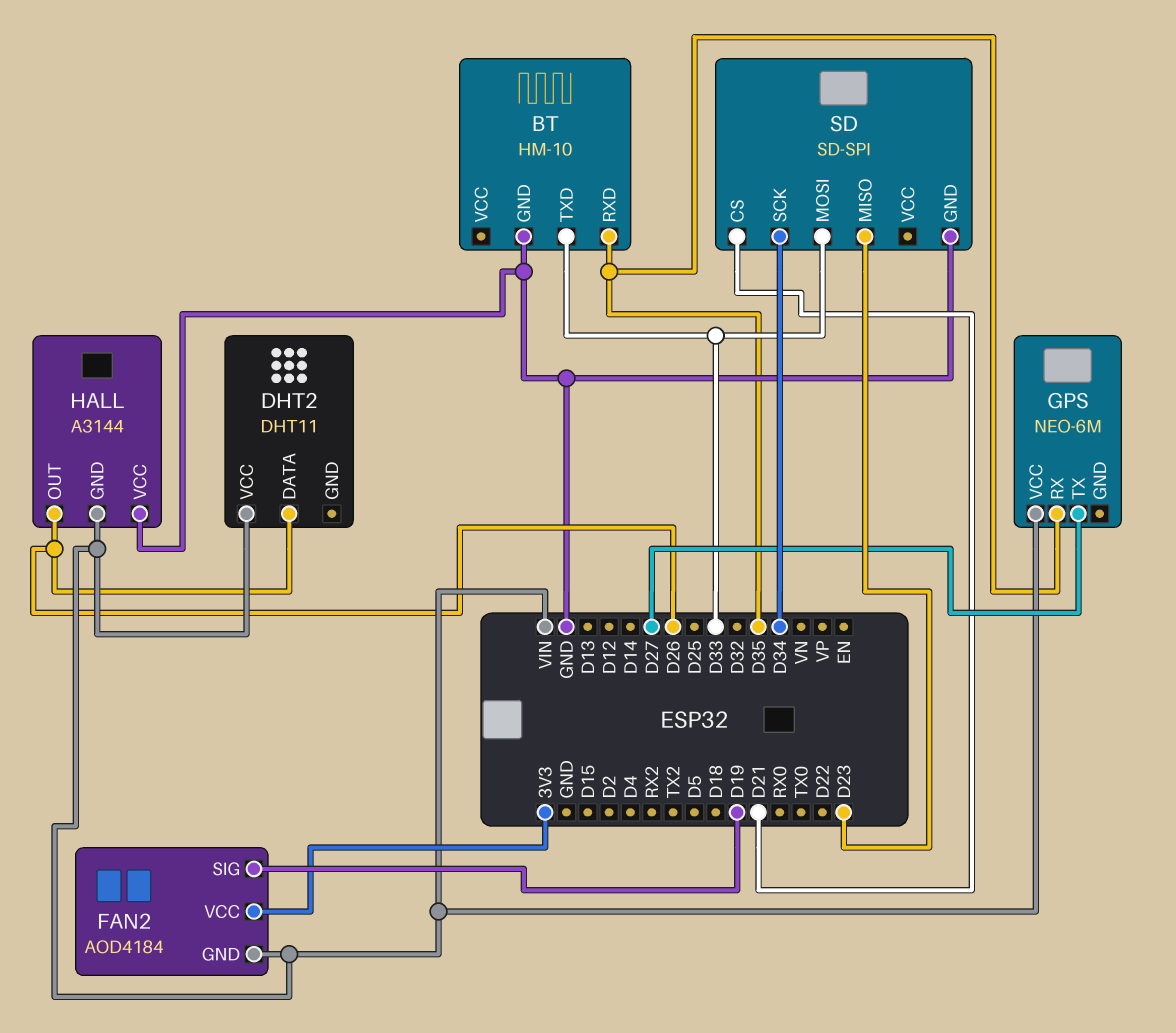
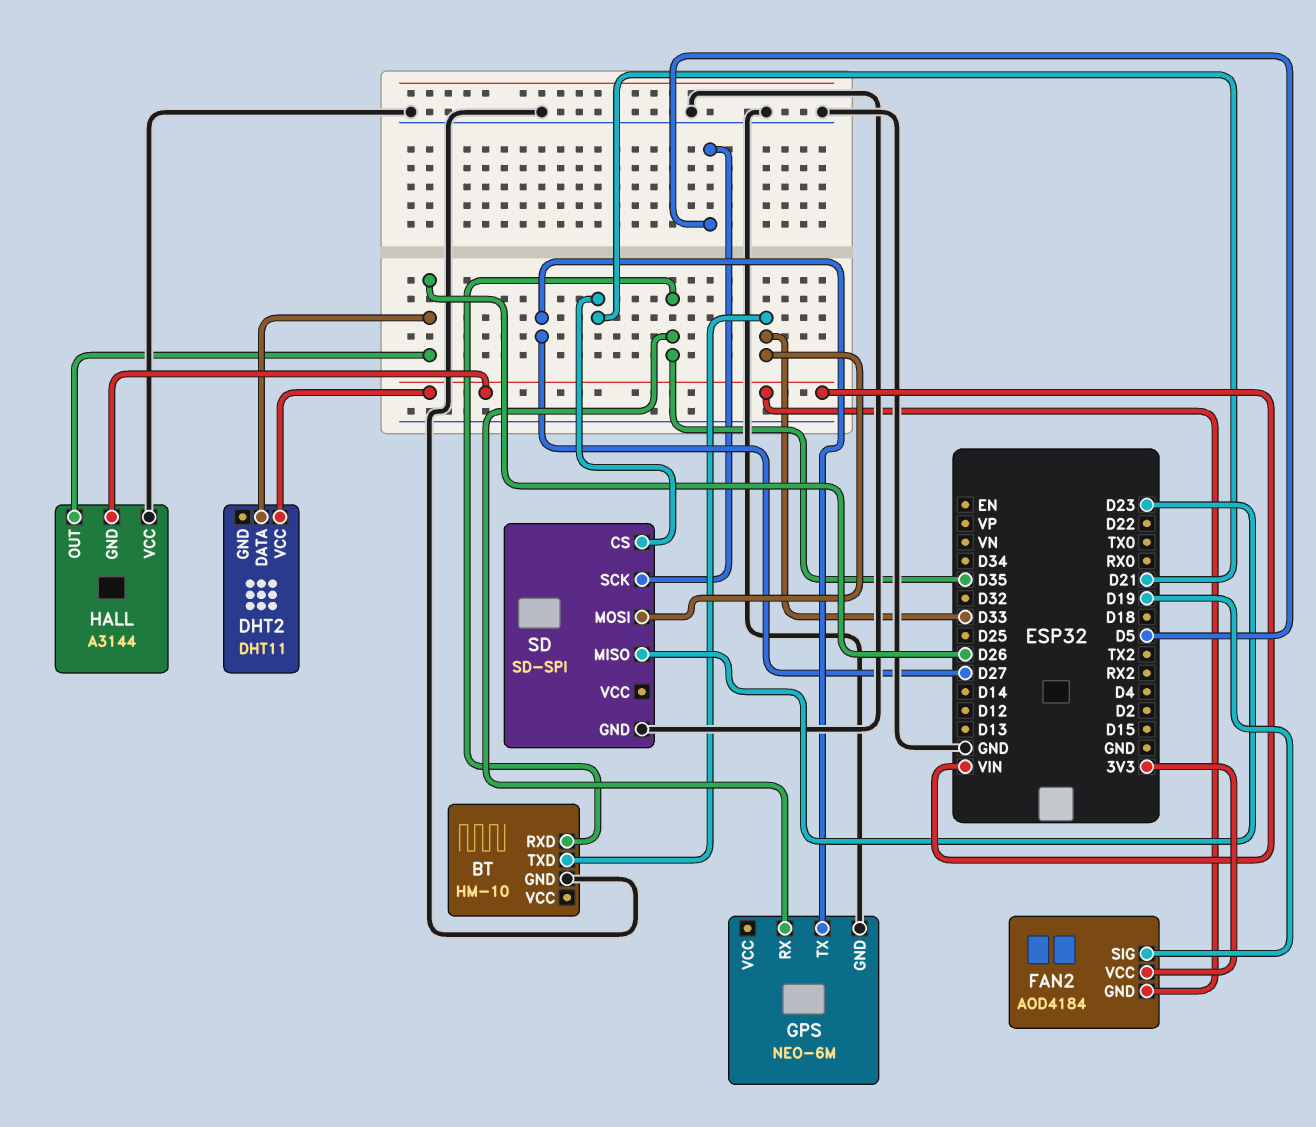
GPS pin GND: none -> GND
GPS pin VCC: VIN -> none
SD pin SCK: D34 -> D5

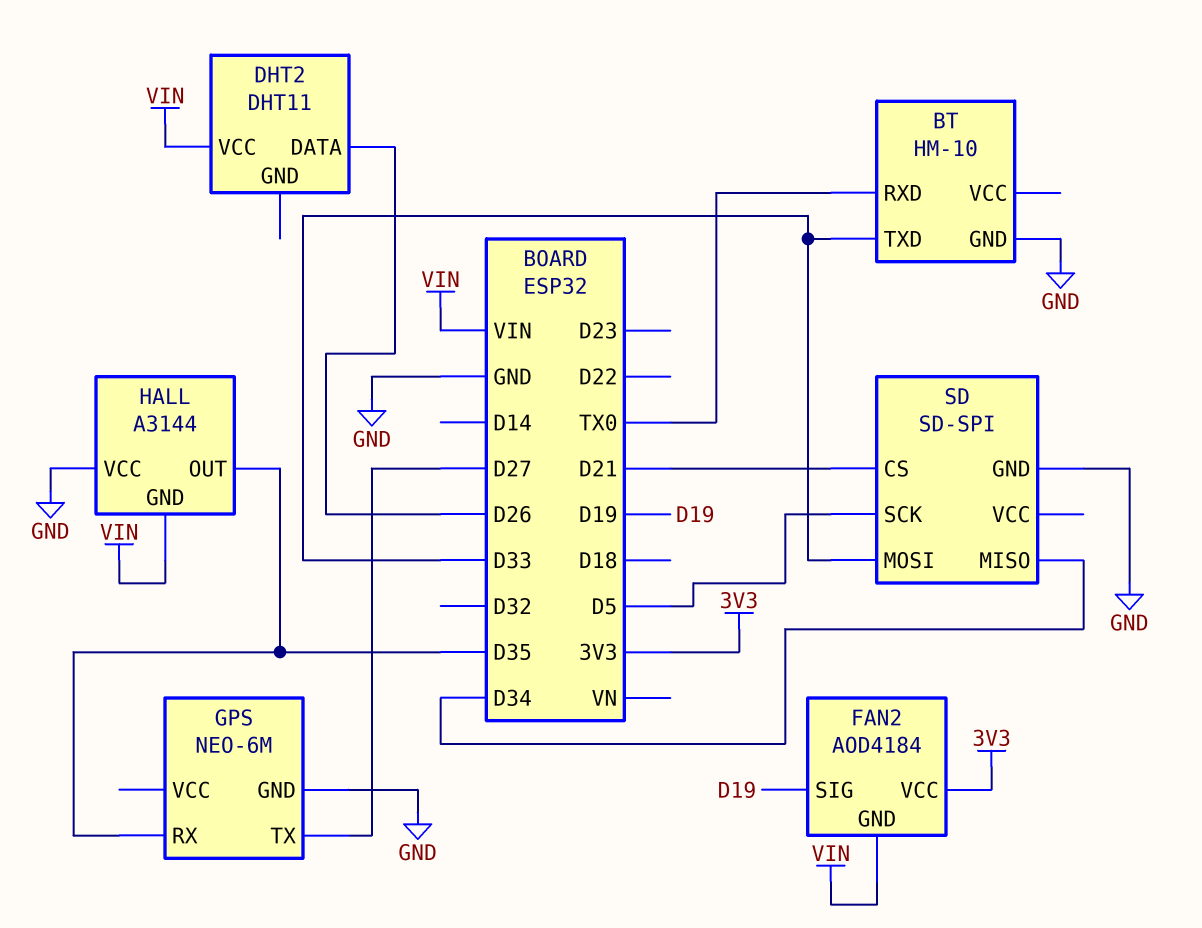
BT pin RXD: D35 -> TX0
HALL pin OUT: D26 -> D35
SD pin MISO: D23 -> D34

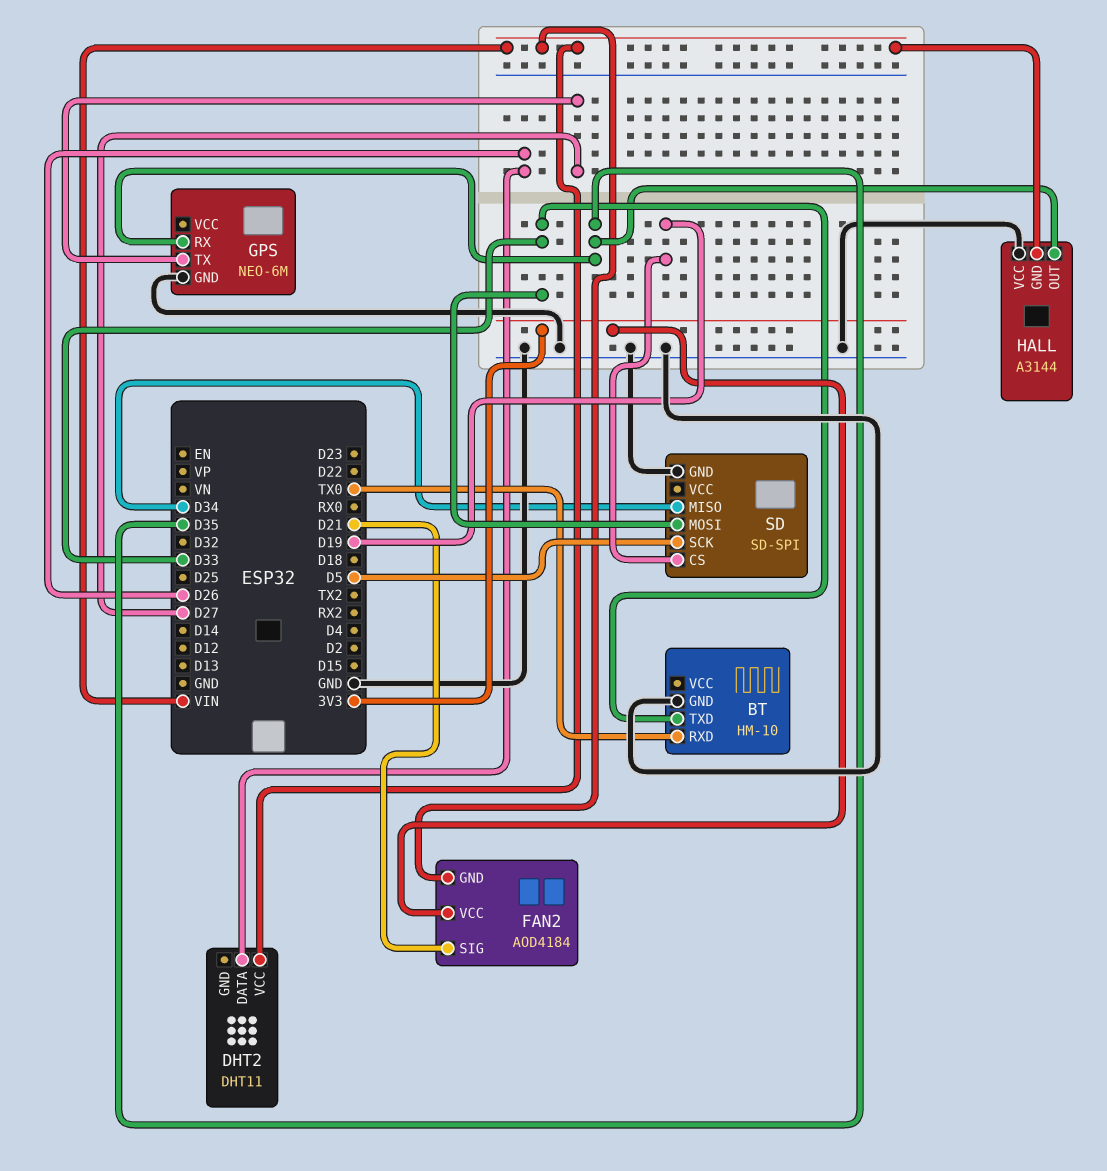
FAN2 pin SIG: D19 -> D21
SD pin CS: D21 -> D19

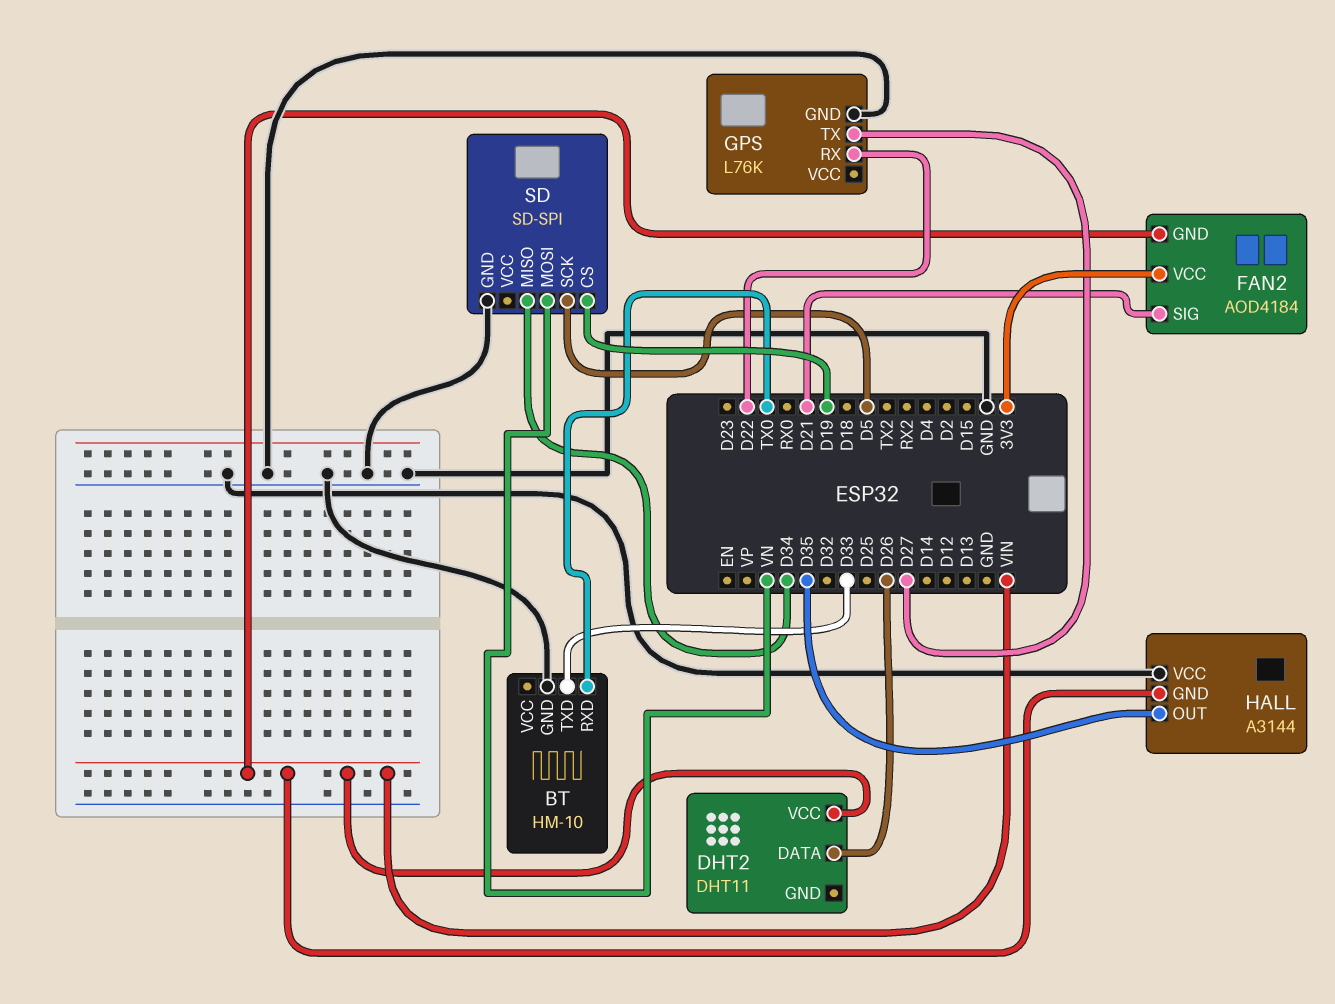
GPS: NEO-6M -> L76K
GPS pin RX: D35 -> D22
SD pin MOSI: D33 -> VN

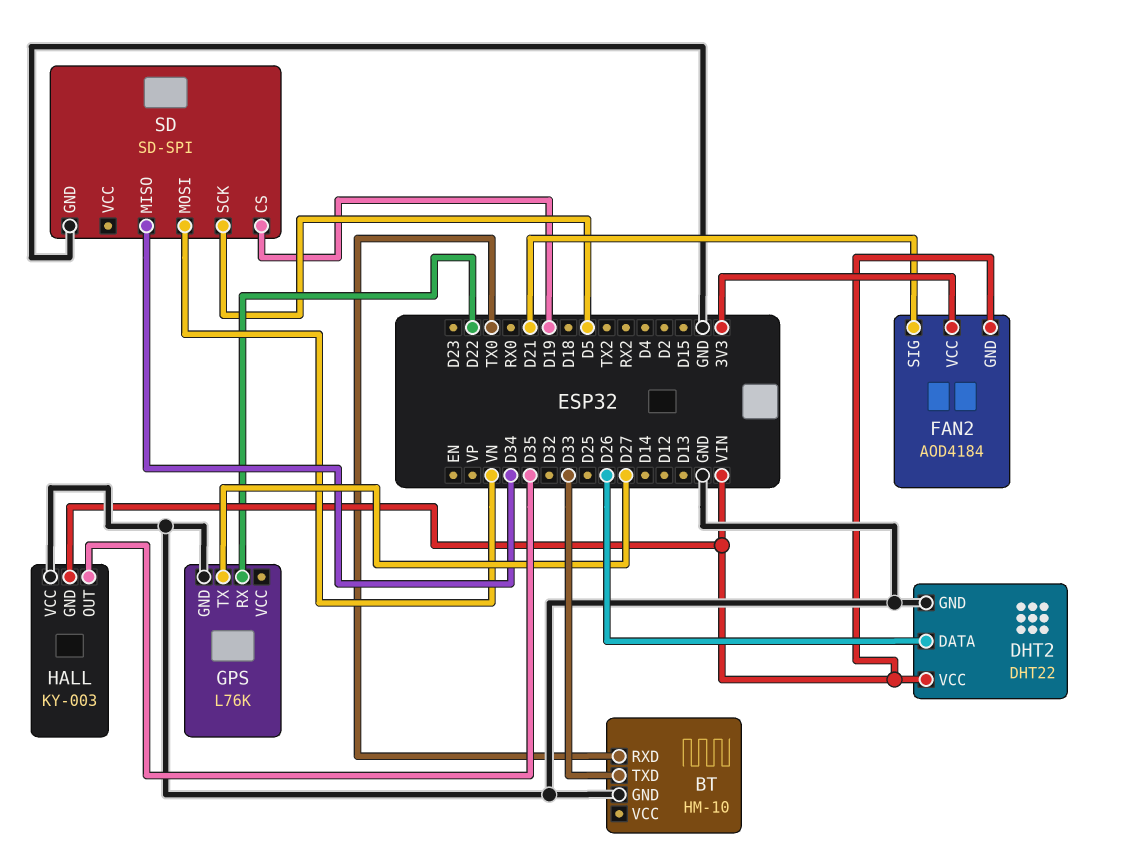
DHT2: DHT11 -> DHT22
DHT2 pin GND: none -> GND
HALL: A3144 -> KY-003

